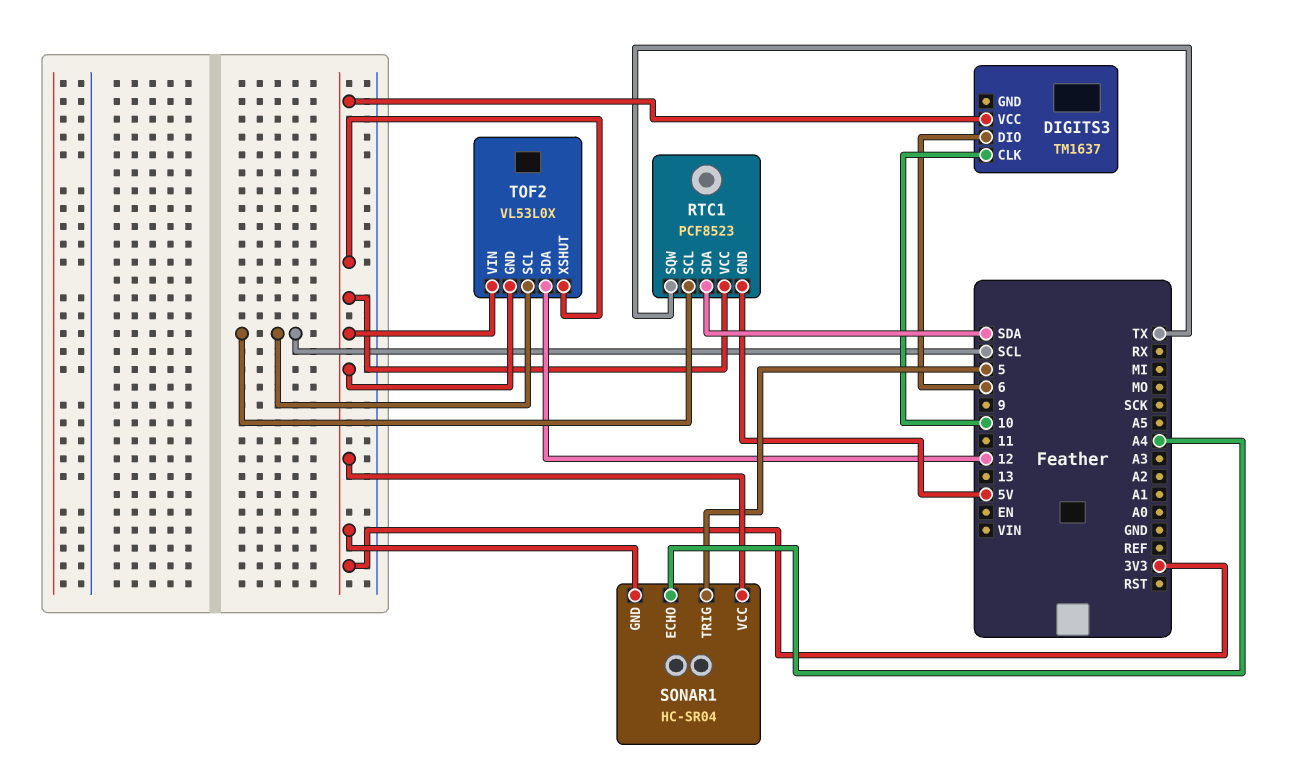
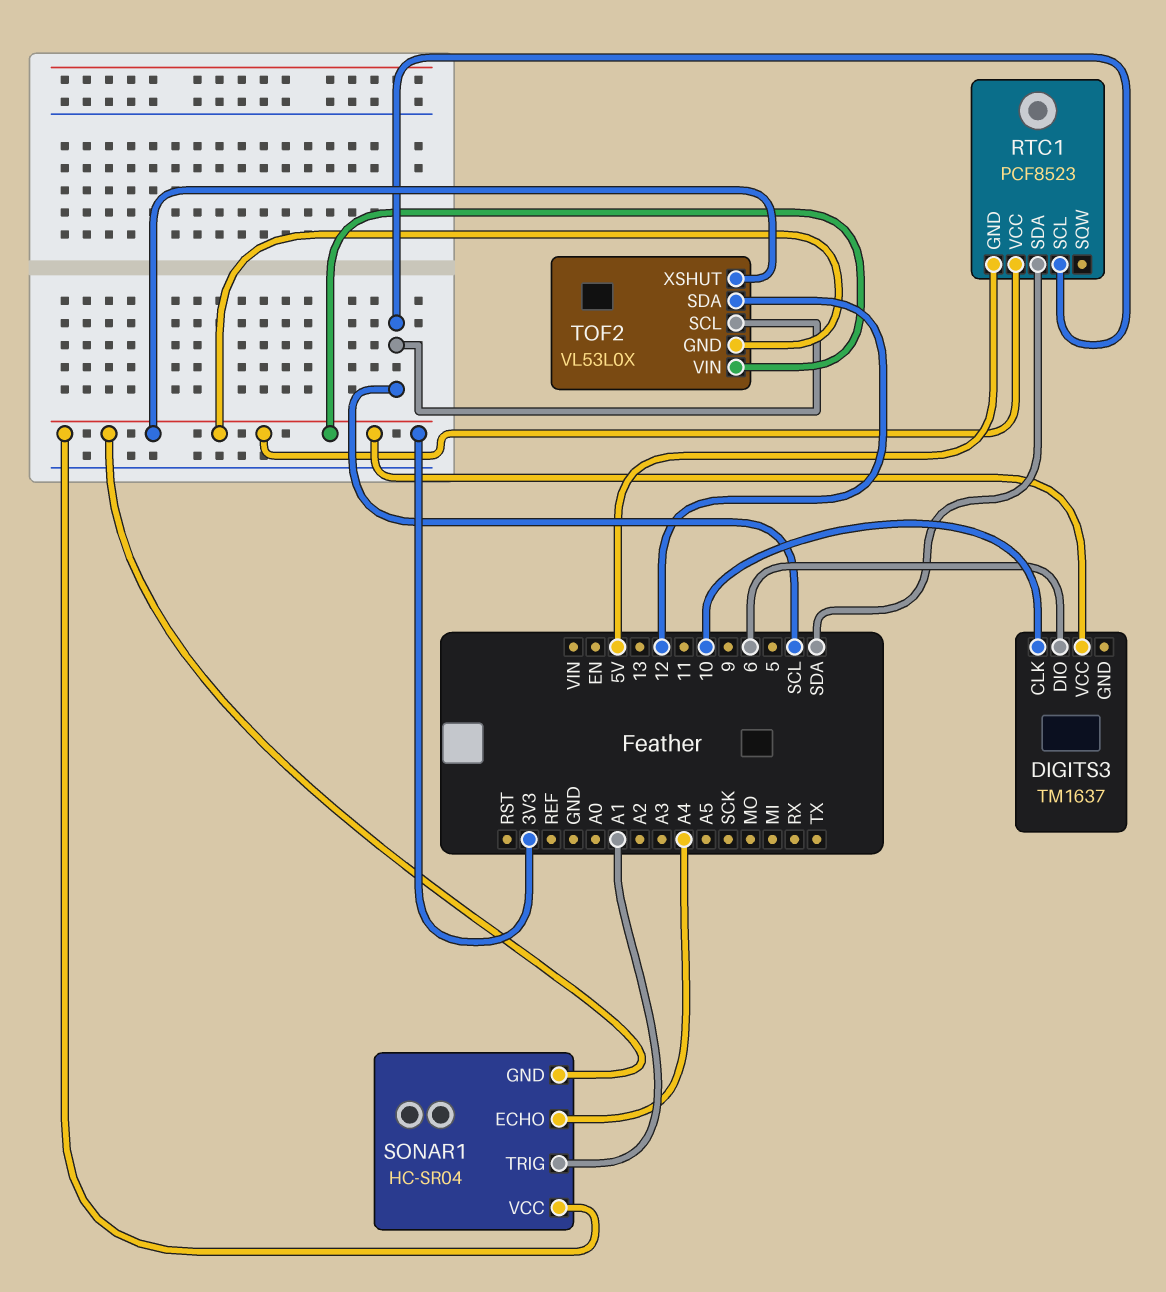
RTC1 pin SQW: TX -> none
SONAR1 pin TRIG: 5 -> A1

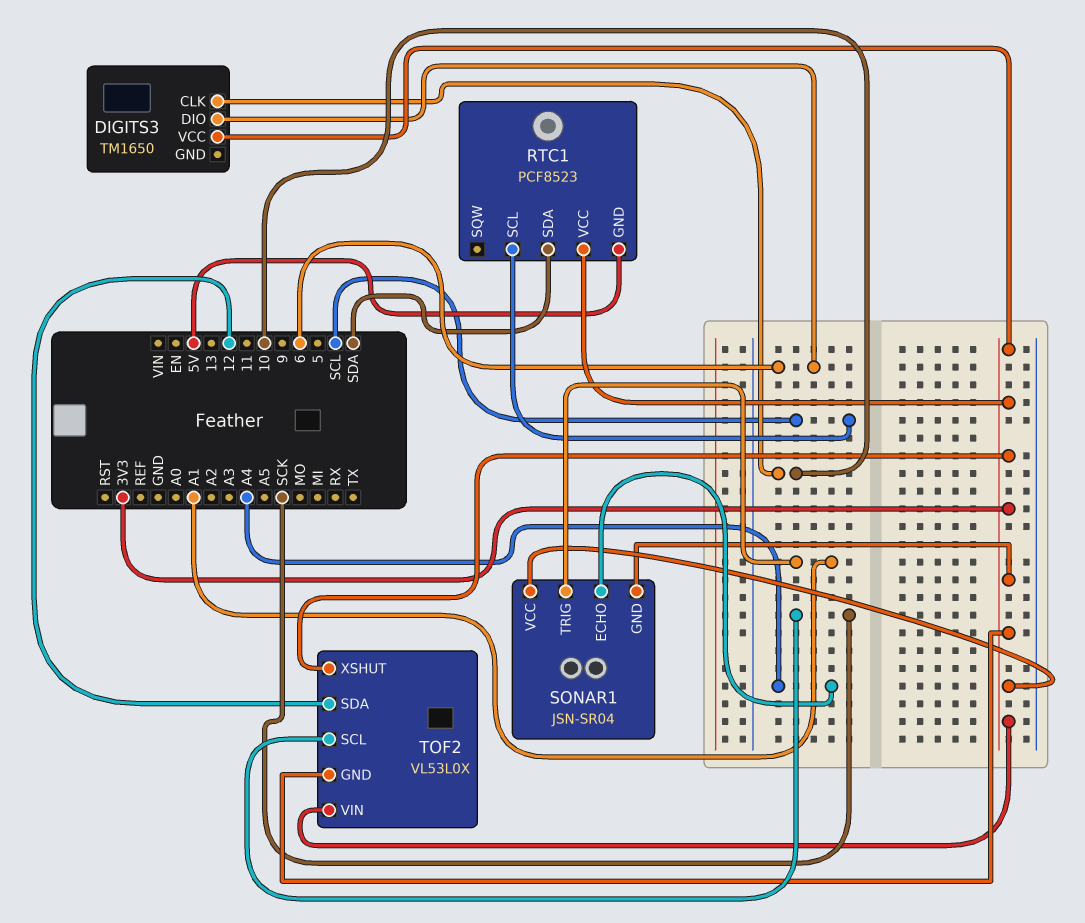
DIGITS3: TM1637 -> TM1650
SONAR1: HC-SR04 -> JSN-SR04
TOF2 pin SCL: SCL -> SCK

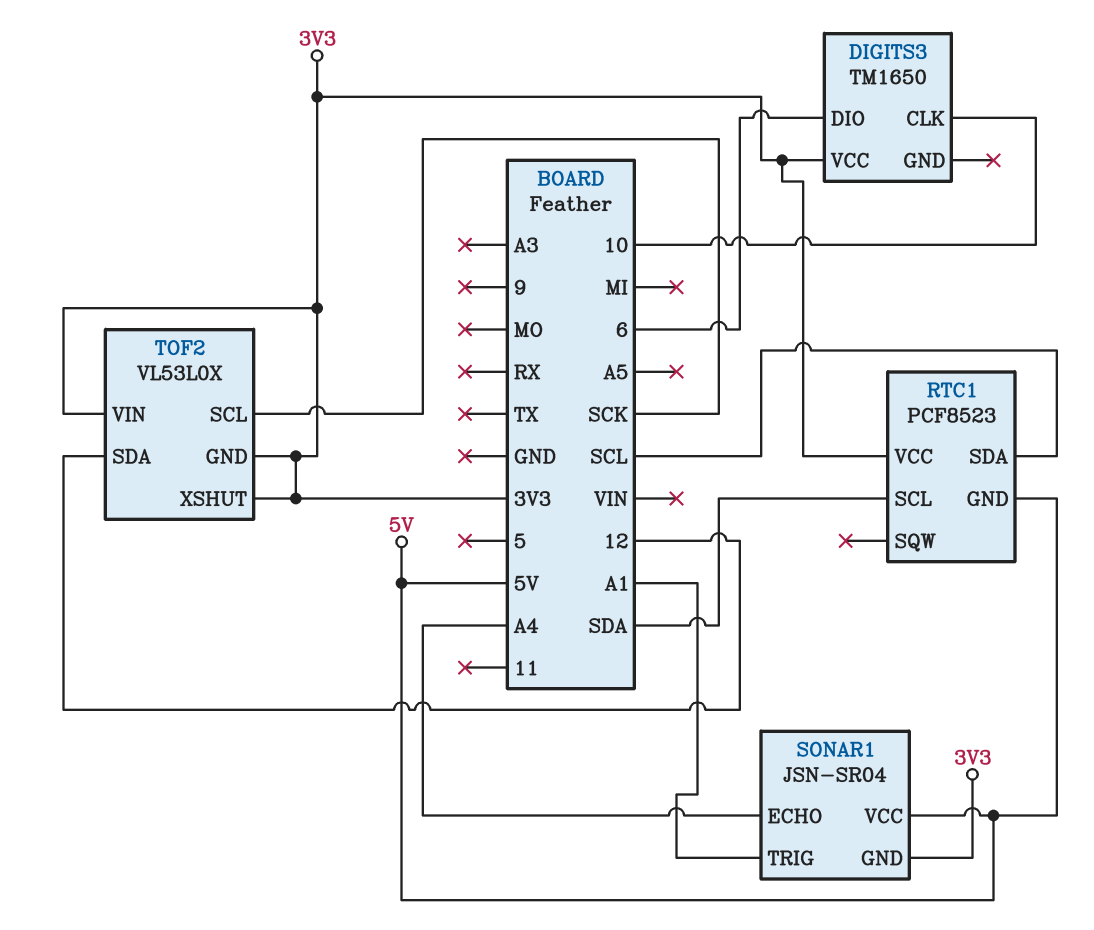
RTC1 pin SCL: SCL -> SDA
RTC1 pin SDA: SDA -> SCL
SONAR1 pin VCC: 3V3 -> 5V

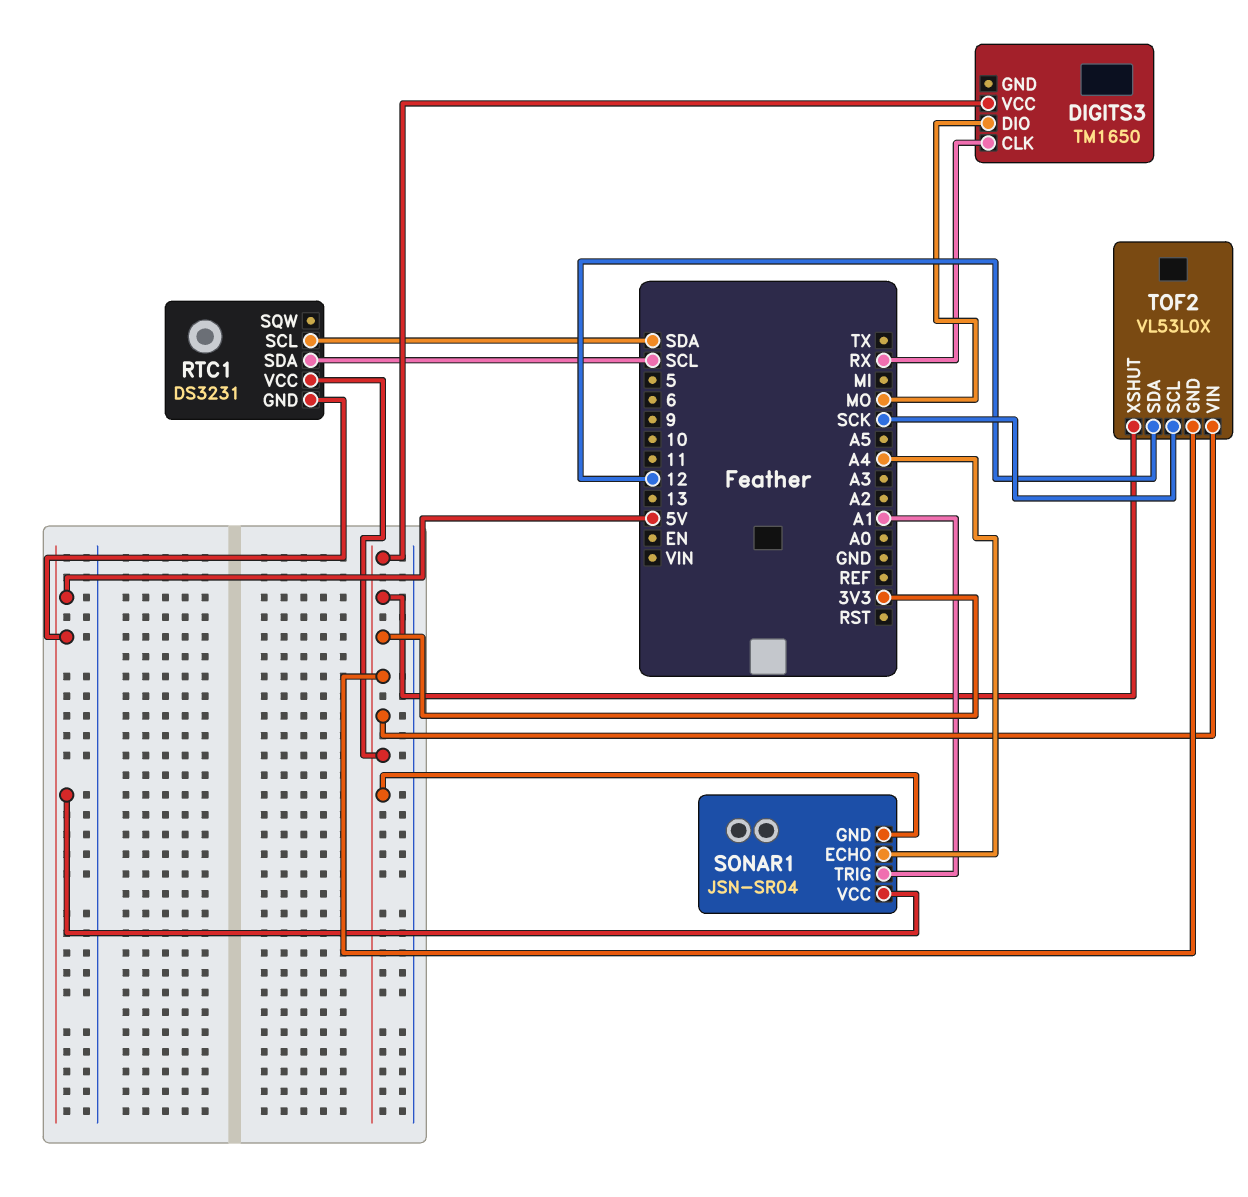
DIGITS3 pin CLK: 10 -> RX
DIGITS3 pin DIO: 6 -> MO
RTC1: PCF8523 -> DS3231

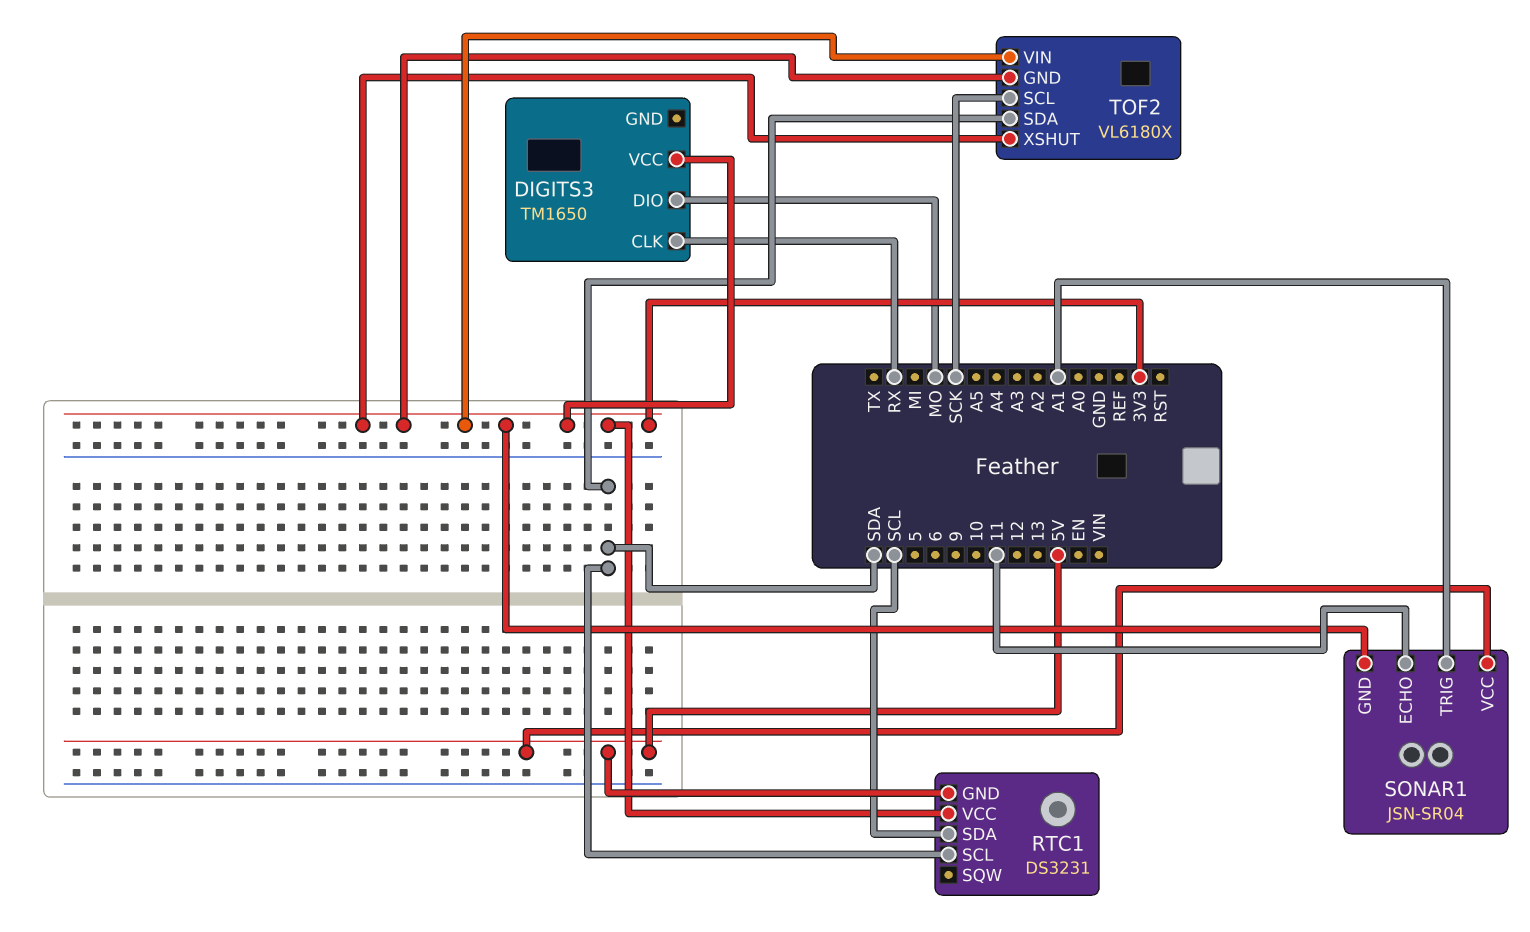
SONAR1 pin ECHO: A4 -> 11
TOF2: VL53L0X -> VL6180X
TOF2 pin SDA: 12 -> SDA

